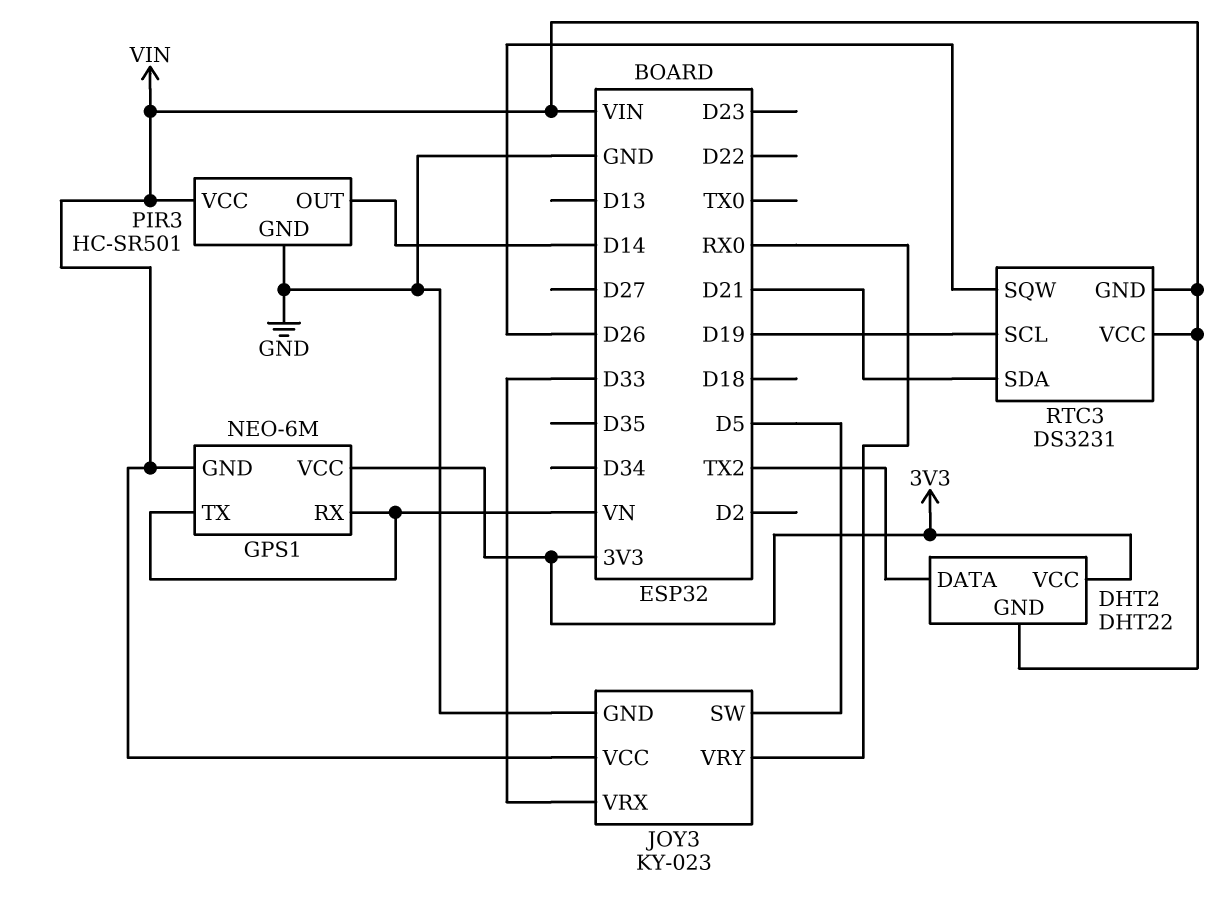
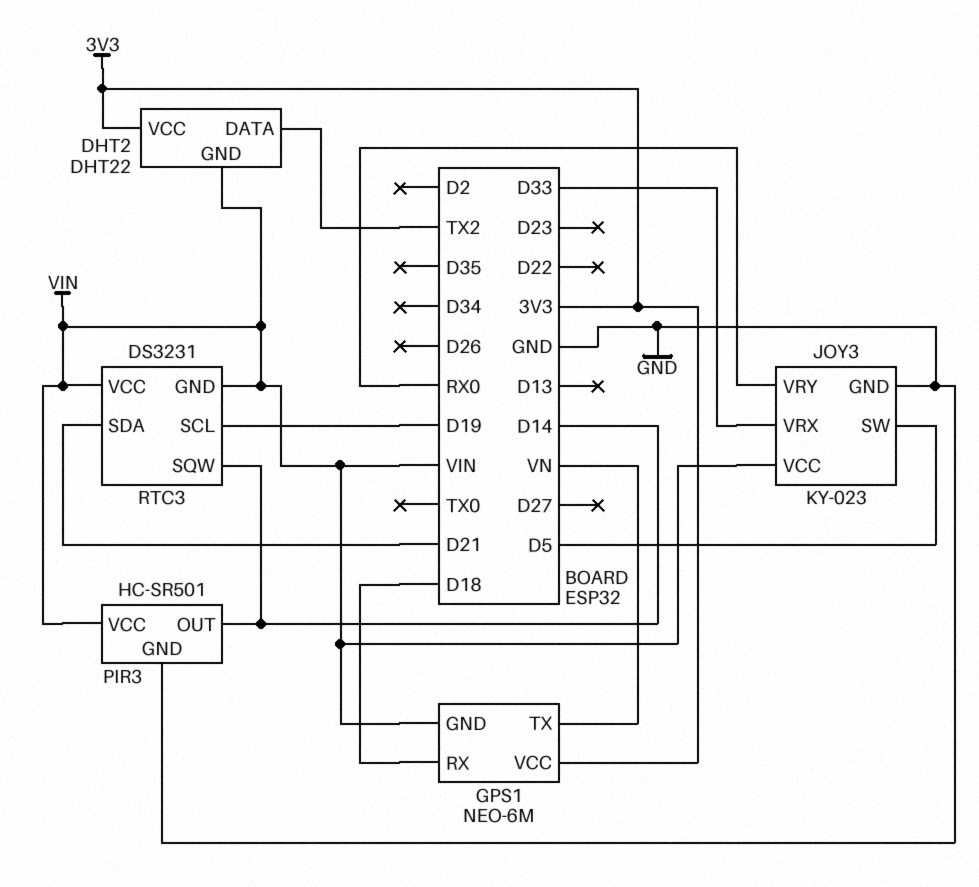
GPS1 pin RX: VN -> D18
RTC3 pin SQW: D26 -> D14

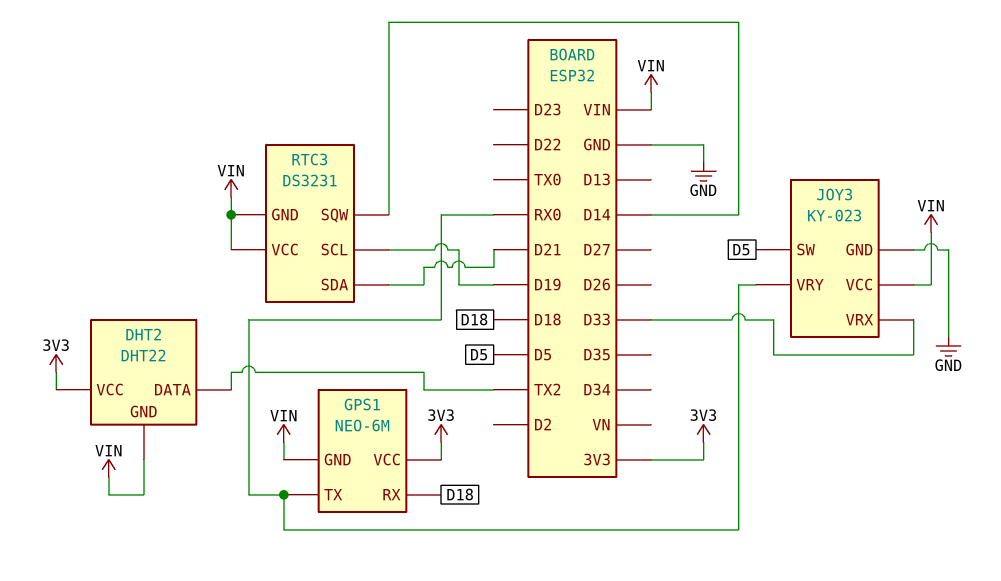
GPS1 pin TX: VN -> RX0
PIR3: HC-SR501 -> none
PIR3 pin GND: GND -> none
PIR3 pin OUT: D14 -> none
PIR3 pin VCC: VIN -> none

